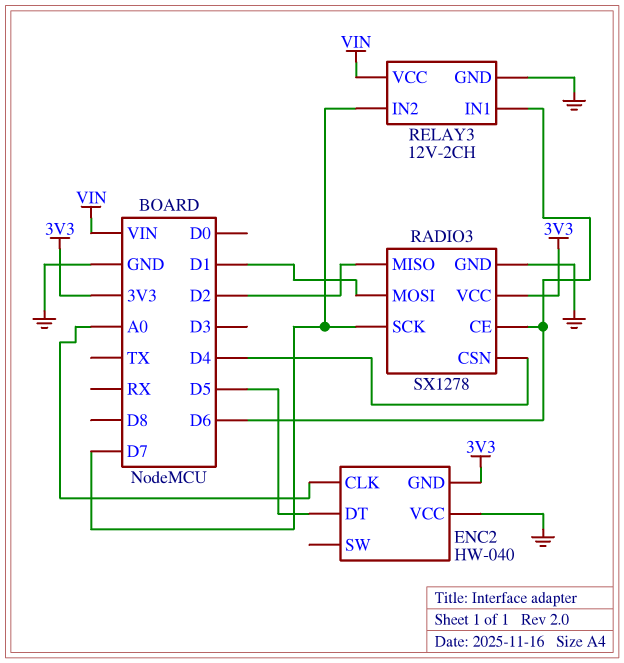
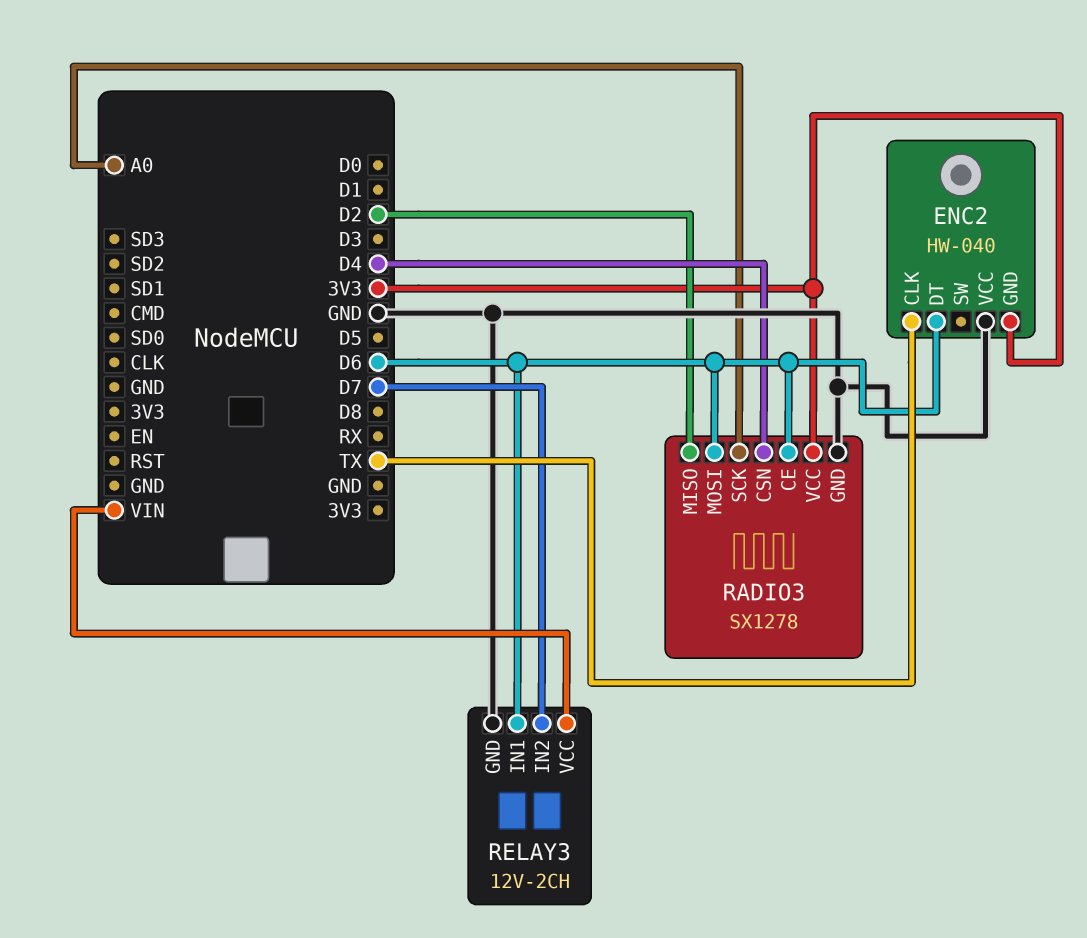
ENC2 pin CLK: A0 -> TX
ENC2 pin DT: D5 -> D6
RADIO3 pin MOSI: D1 -> D6
RADIO3 pin SCK: D7 -> A0

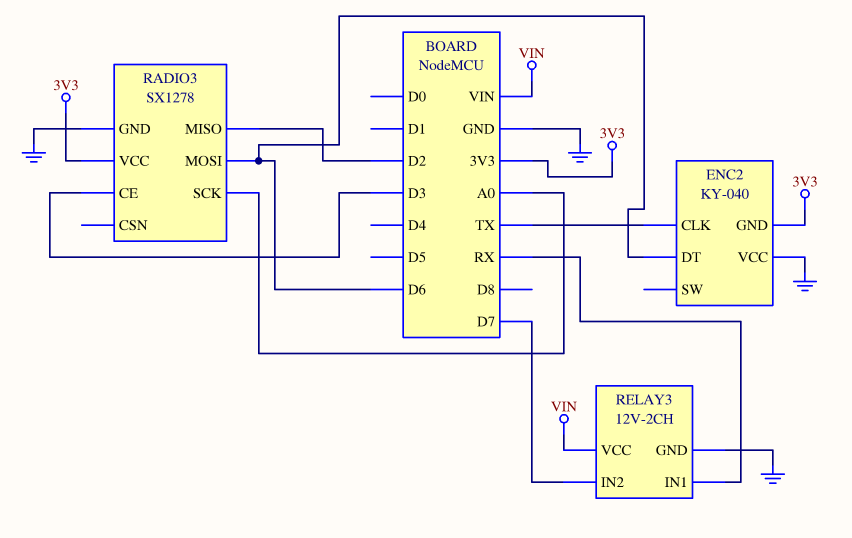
ENC2: HW-040 -> KY-040
RADIO3 pin CE: D6 -> D3
RADIO3 pin CSN: D4 -> none
RELAY3 pin IN1: D6 -> RX

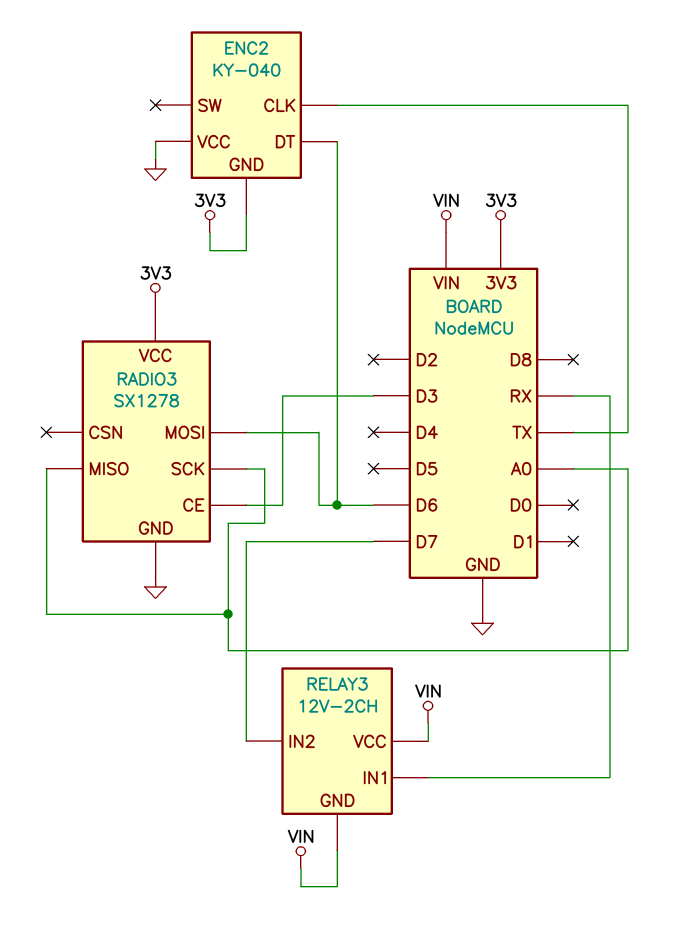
RADIO3 pin MISO: D2 -> A0
RELAY3 pin GND: GND -> VIN

